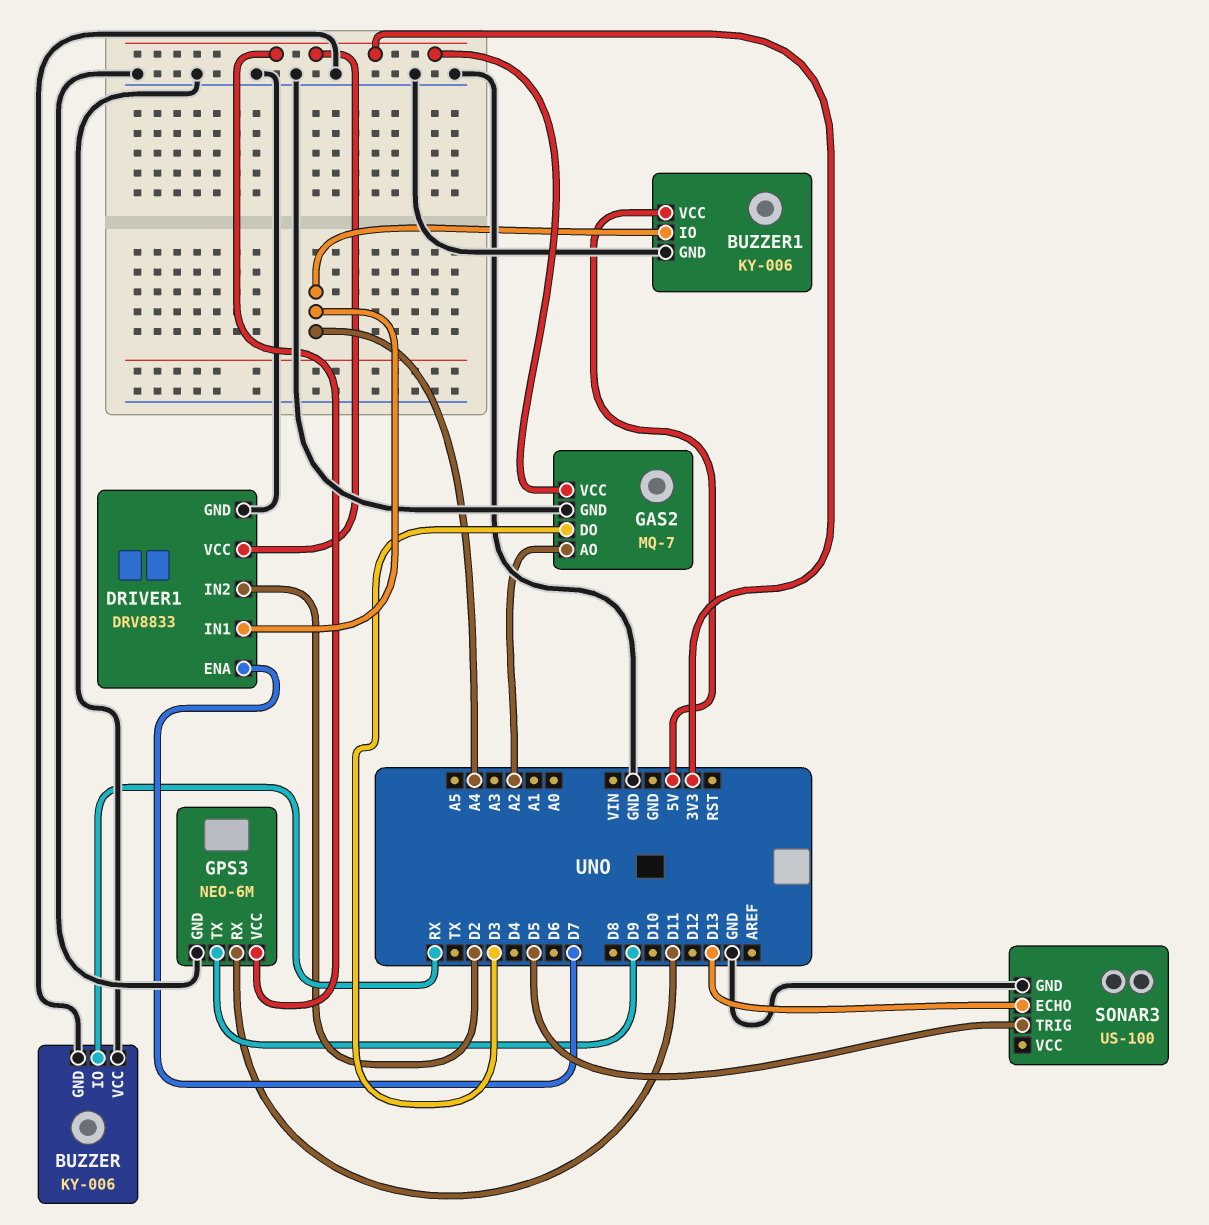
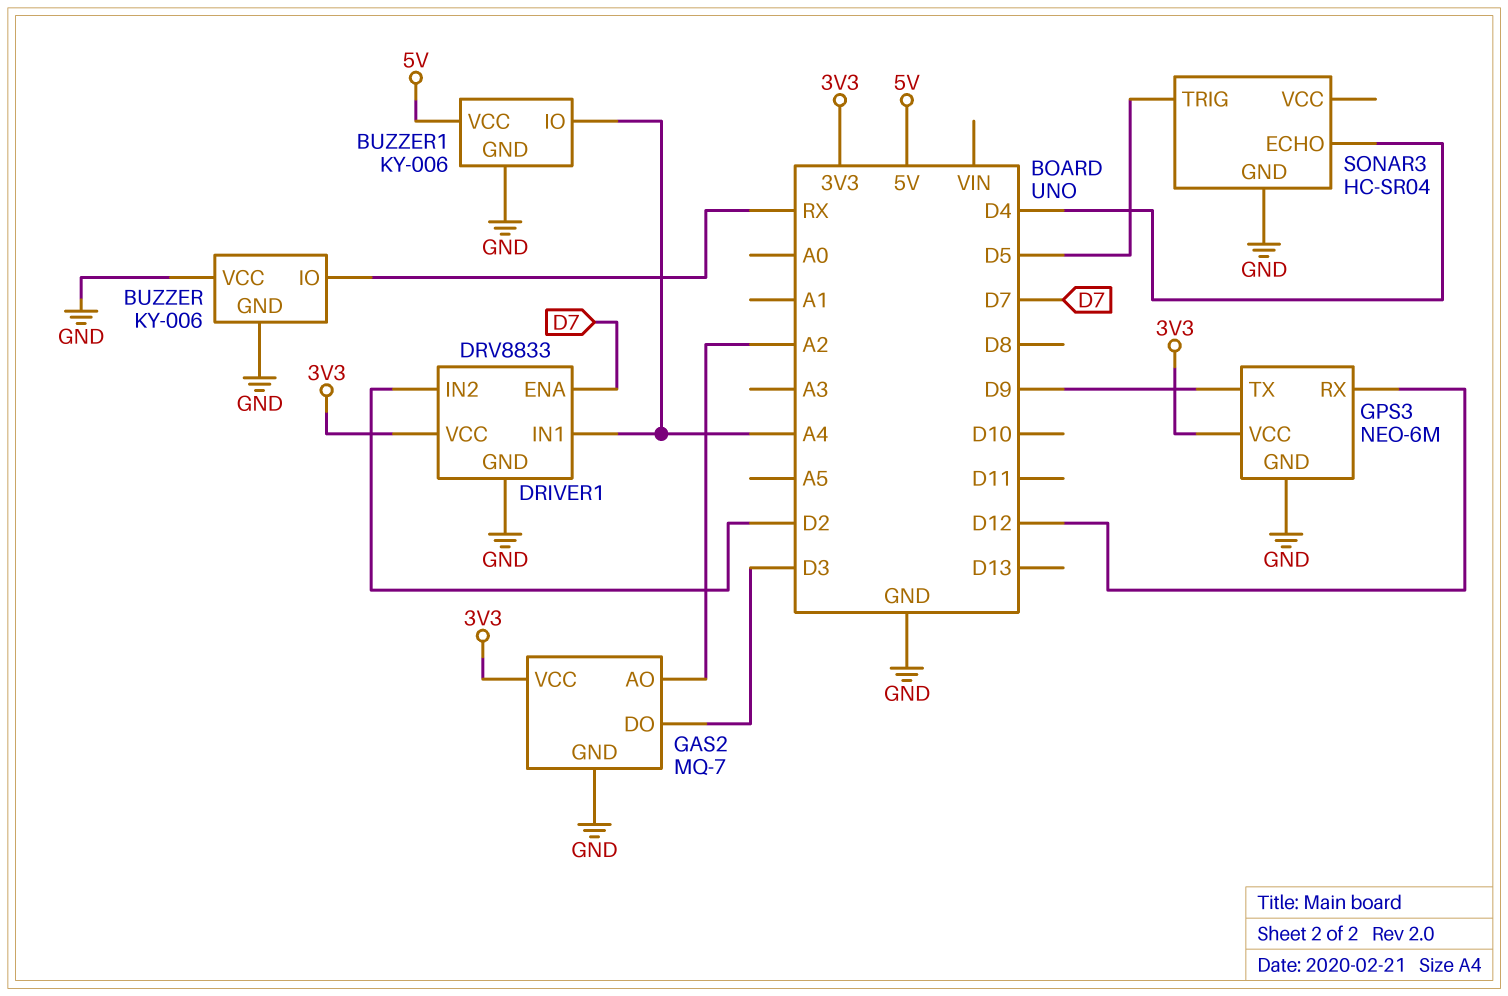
GPS3 pin RX: D11 -> D12
SONAR3: US-100 -> HC-SR04
SONAR3 pin ECHO: D13 -> D4

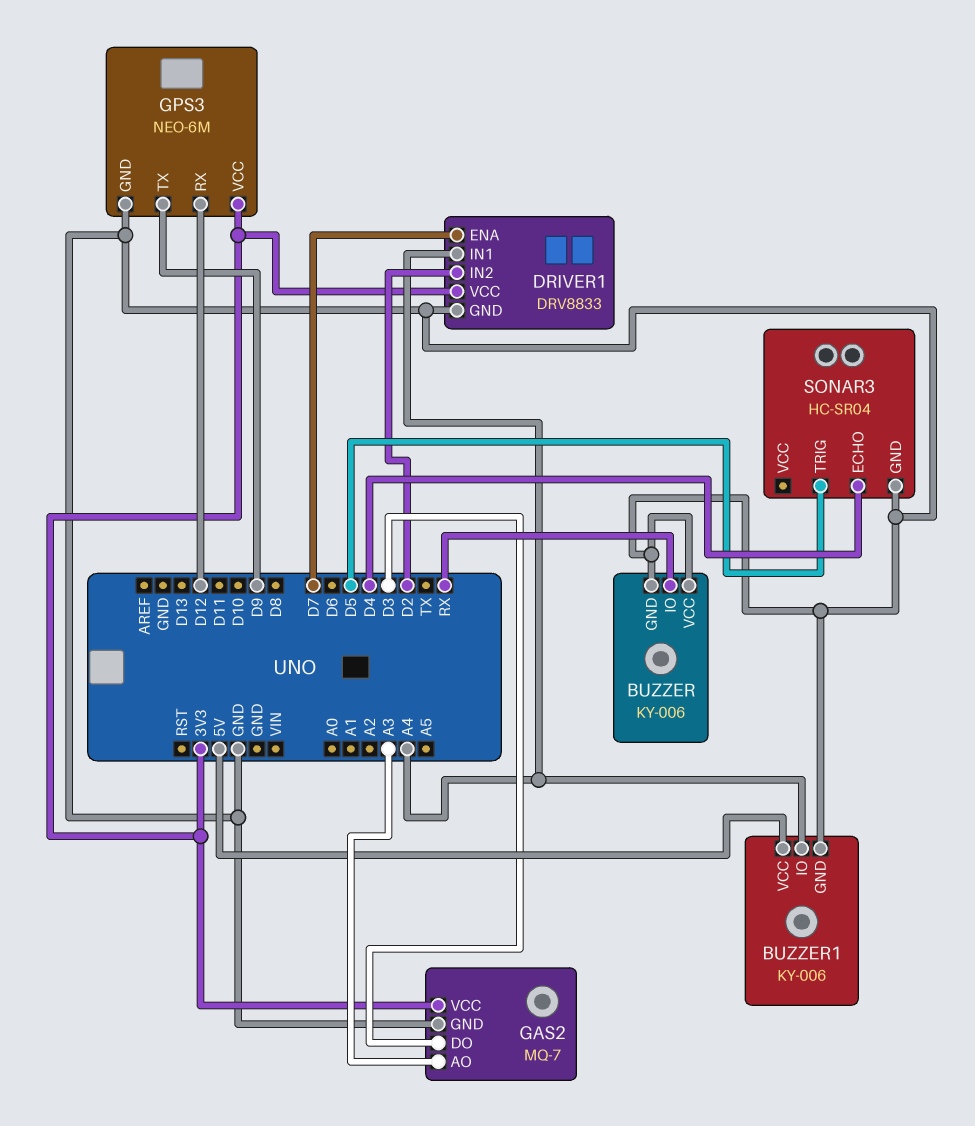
GAS2 pin AO: A2 -> A3

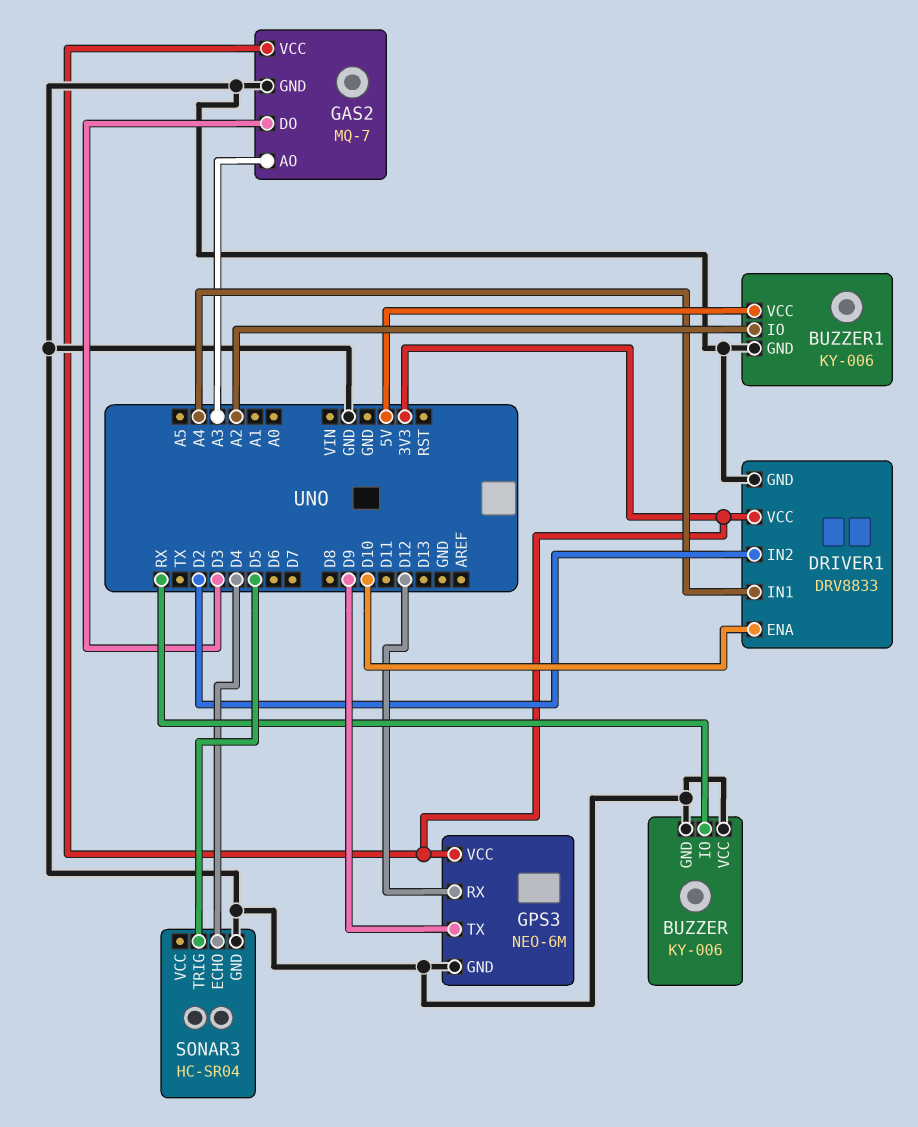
BUZZER1 pin IO: A4 -> A2
DRIVER1 pin ENA: D7 -> D10

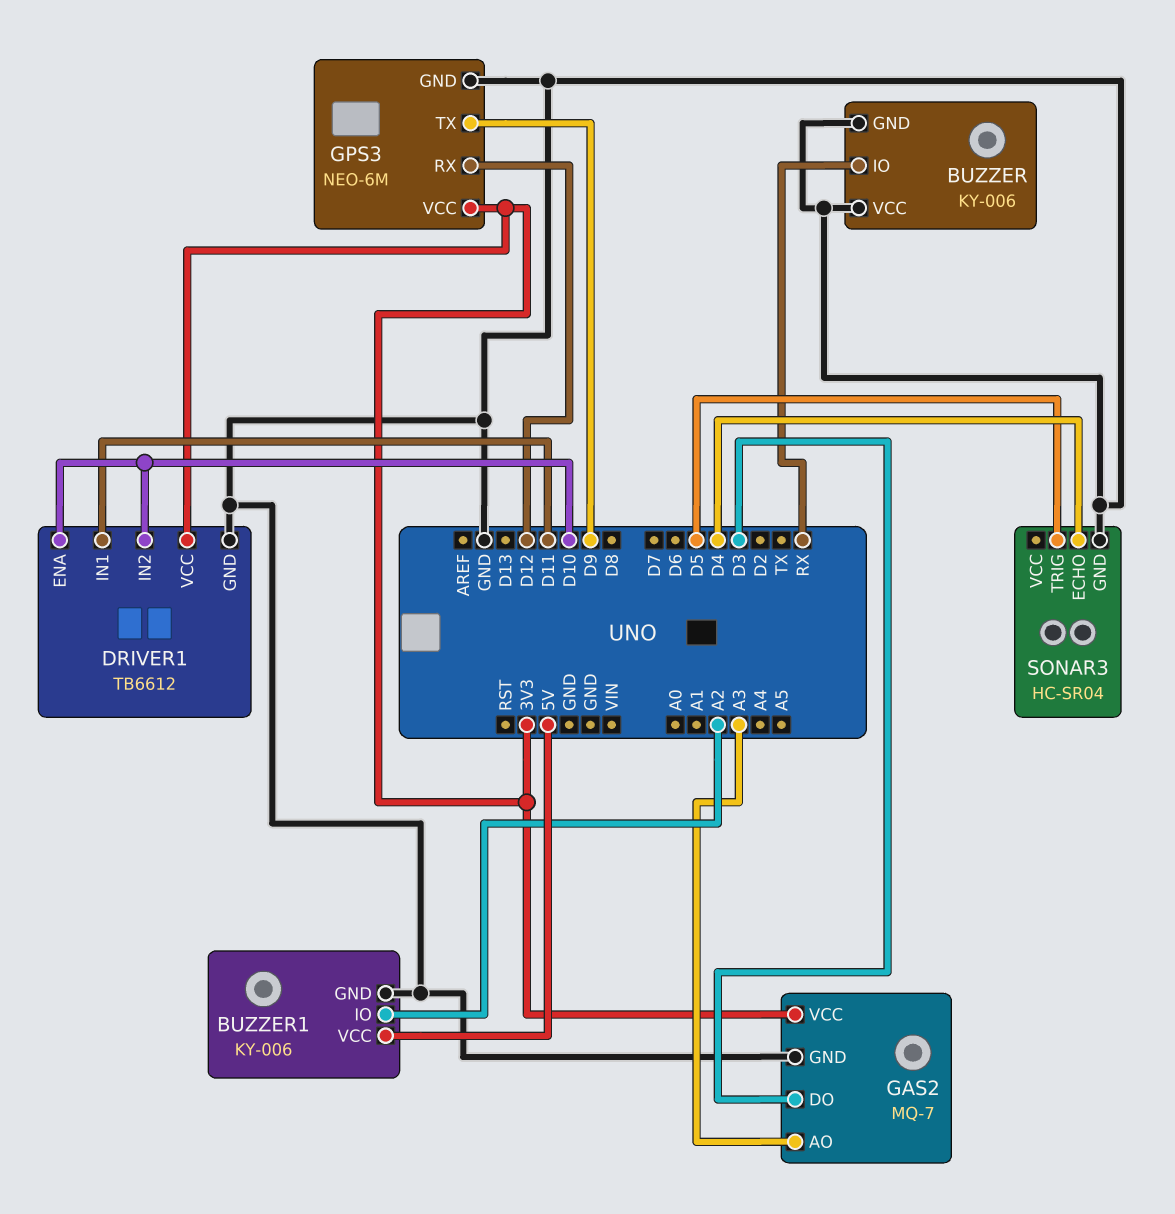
DRIVER1: DRV8833 -> TB6612
DRIVER1 pin IN1: A4 -> D11
DRIVER1 pin IN2: D2 -> D10

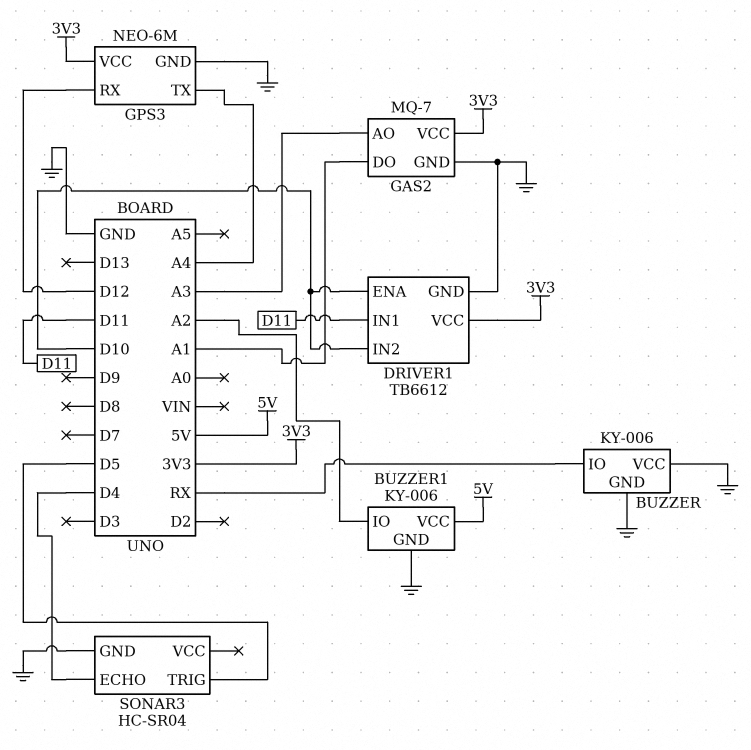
GAS2 pin DO: D3 -> A1
GPS3 pin TX: D9 -> A4

